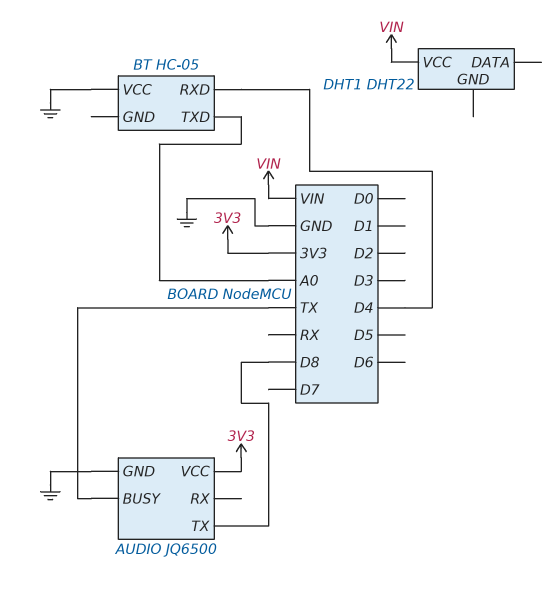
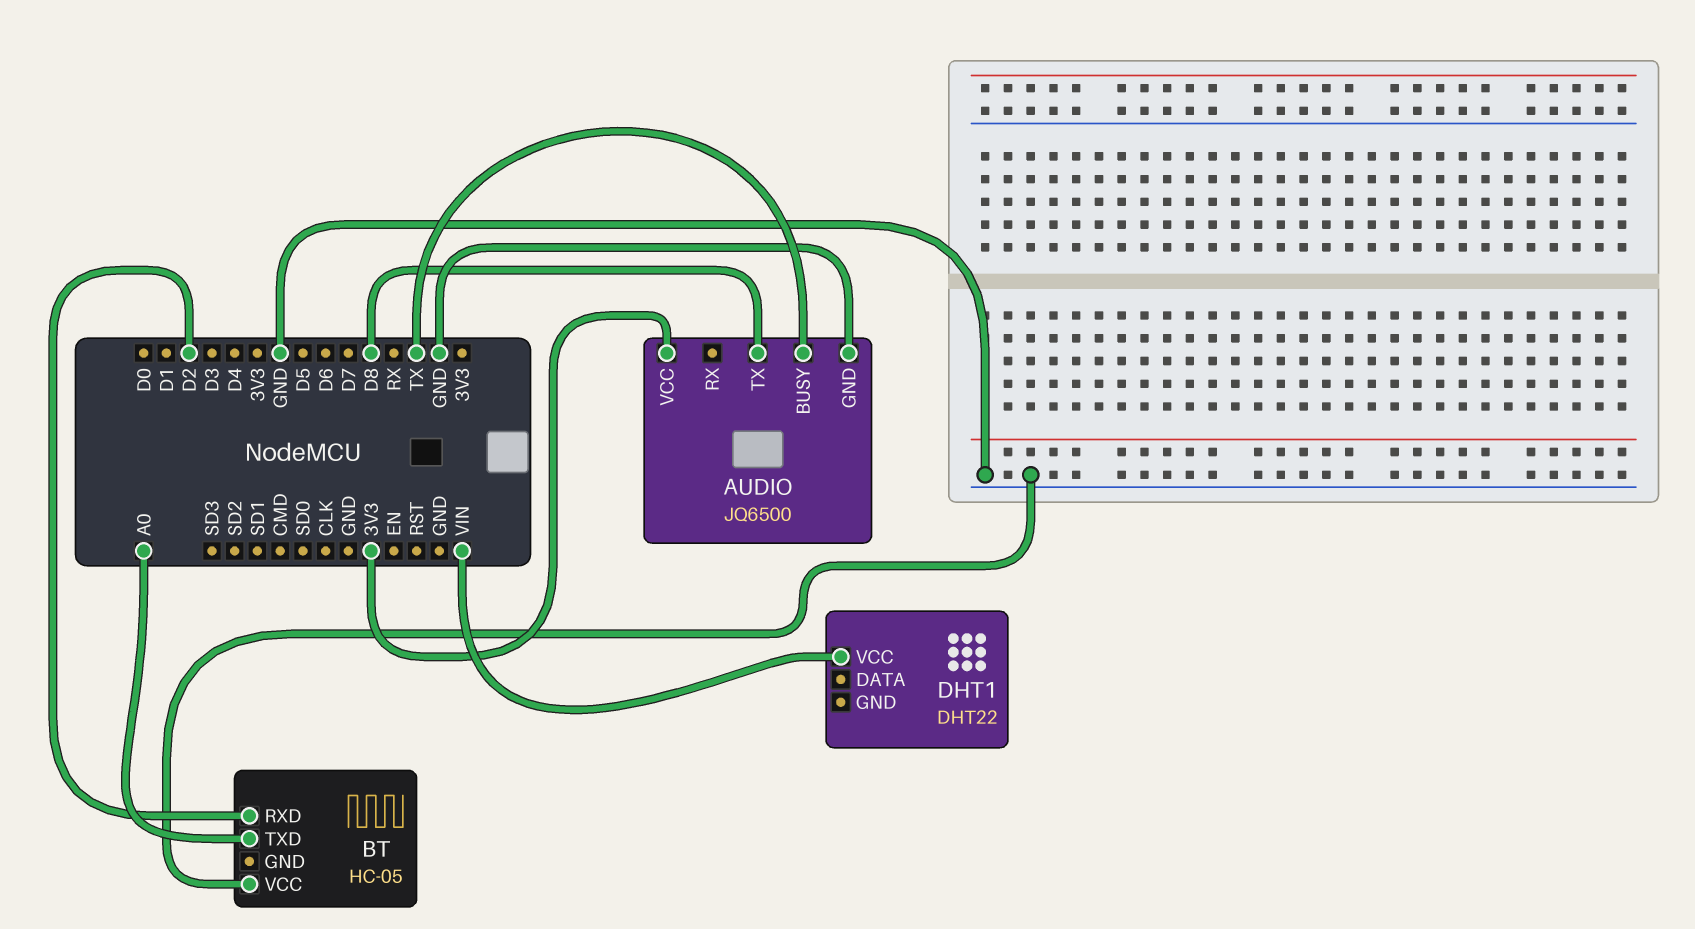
BT pin RXD: D4 -> D2

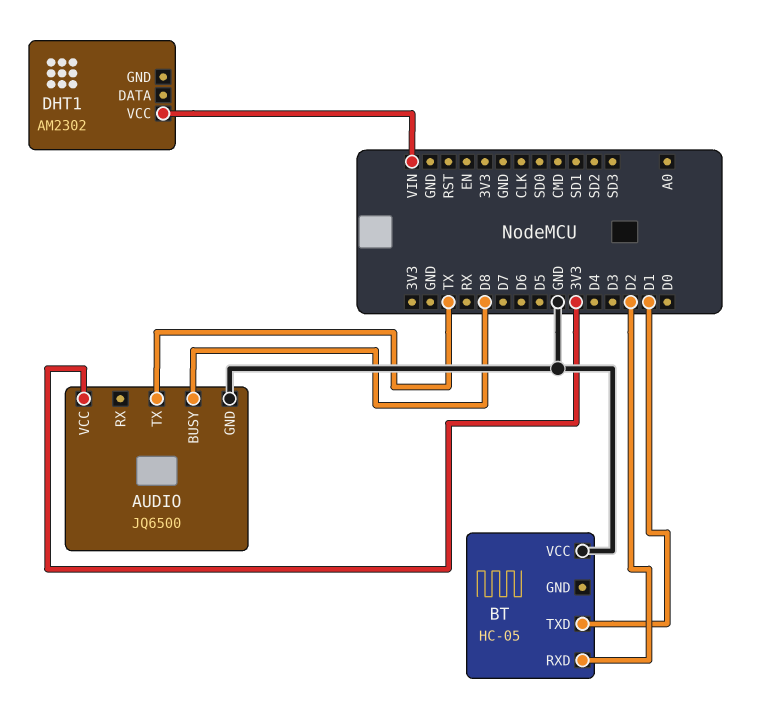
AUDIO pin BUSY: TX -> D8
AUDIO pin TX: D8 -> TX
BT pin TXD: A0 -> D1
DHT1: DHT22 -> AM2302

